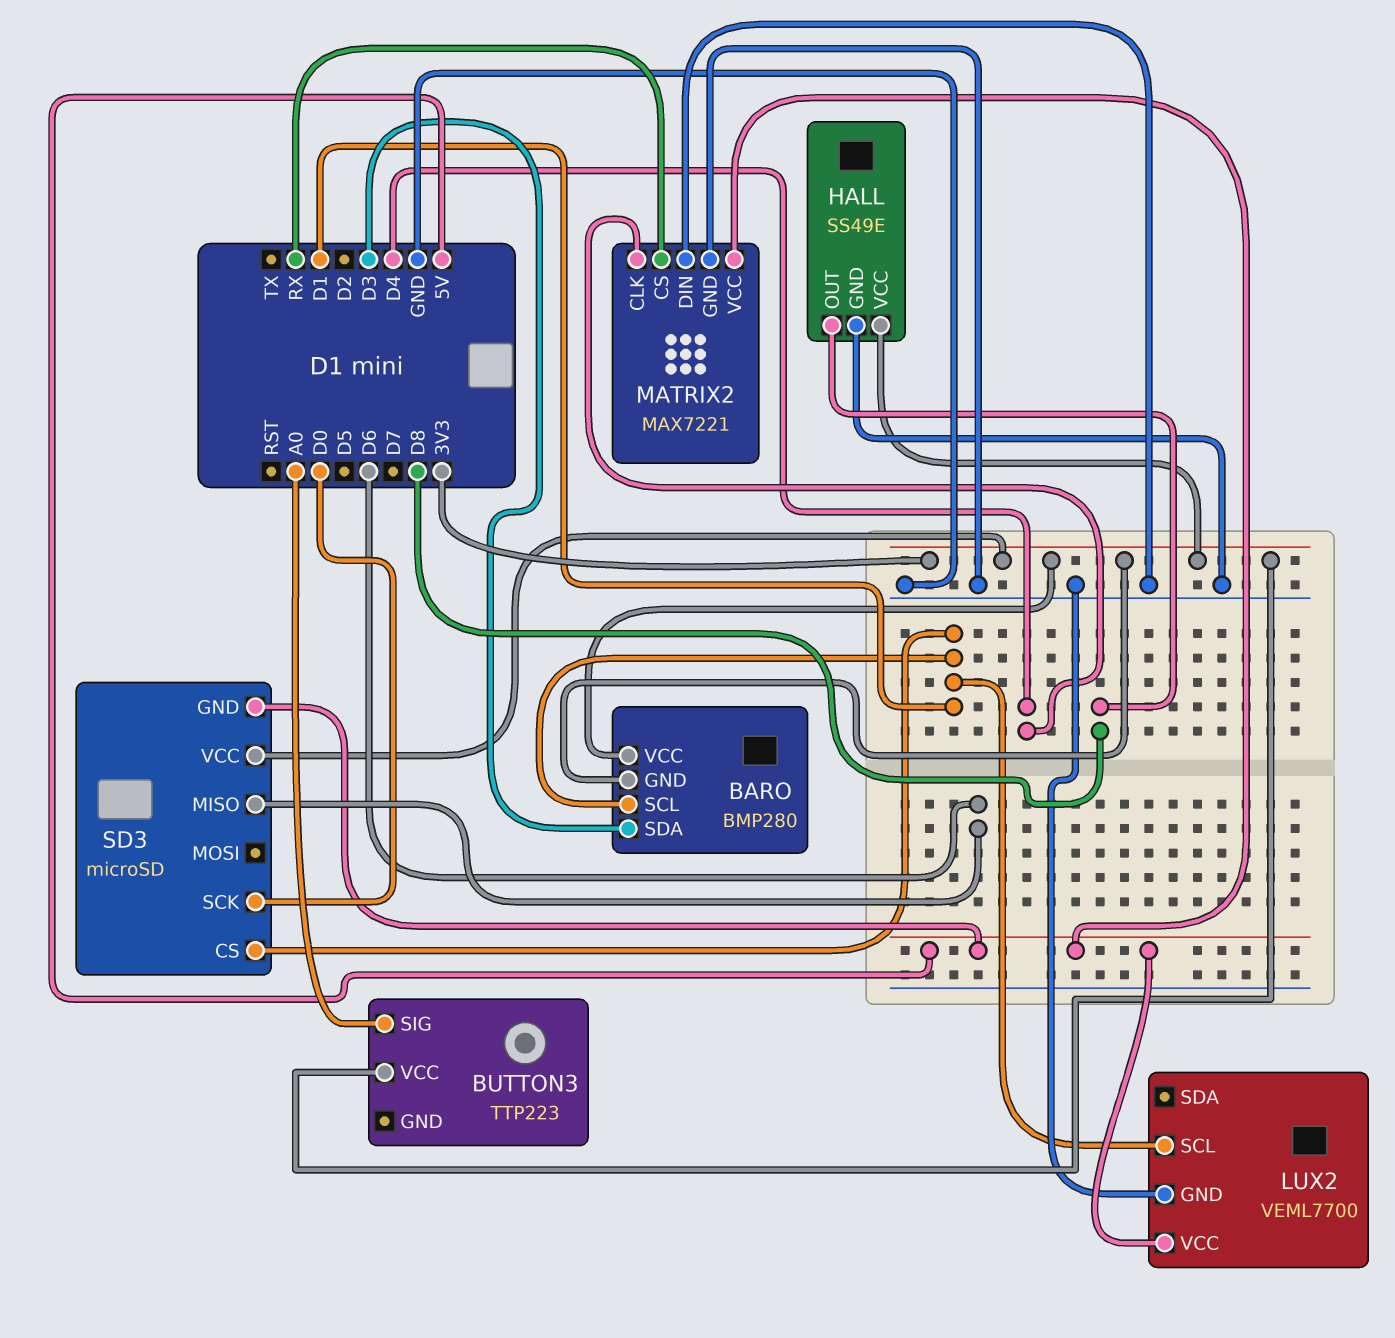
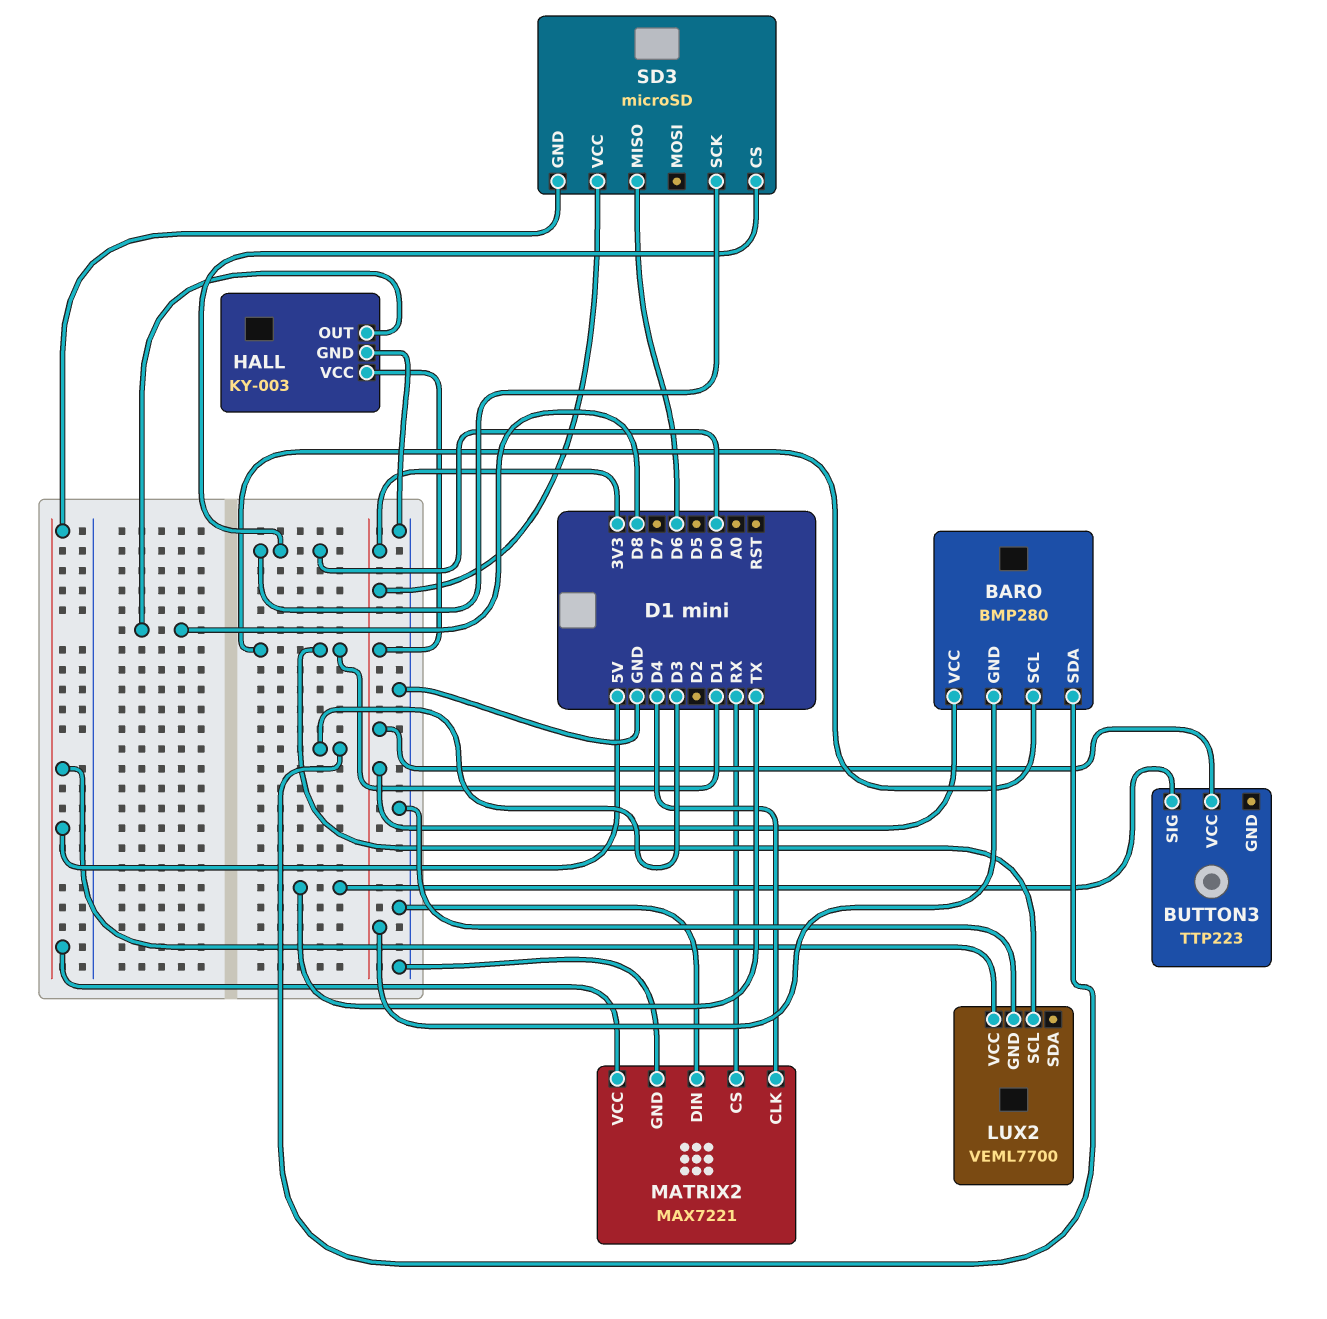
BUTTON3 pin SIG: A0 -> TX
HALL: SS49E -> KY-003
SD3 pin CS: D1 -> D0

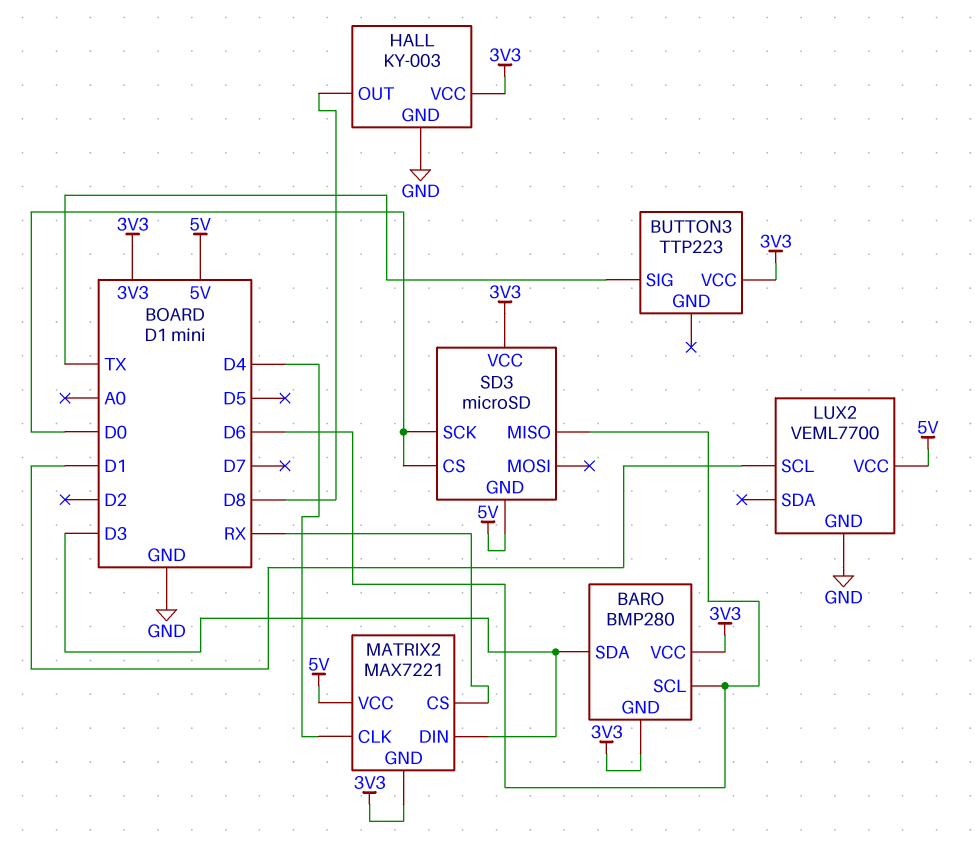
BARO pin SCL: D1 -> D6
MATRIX2 pin DIN: GND -> D3
MATRIX2 pin GND: GND -> 3V3

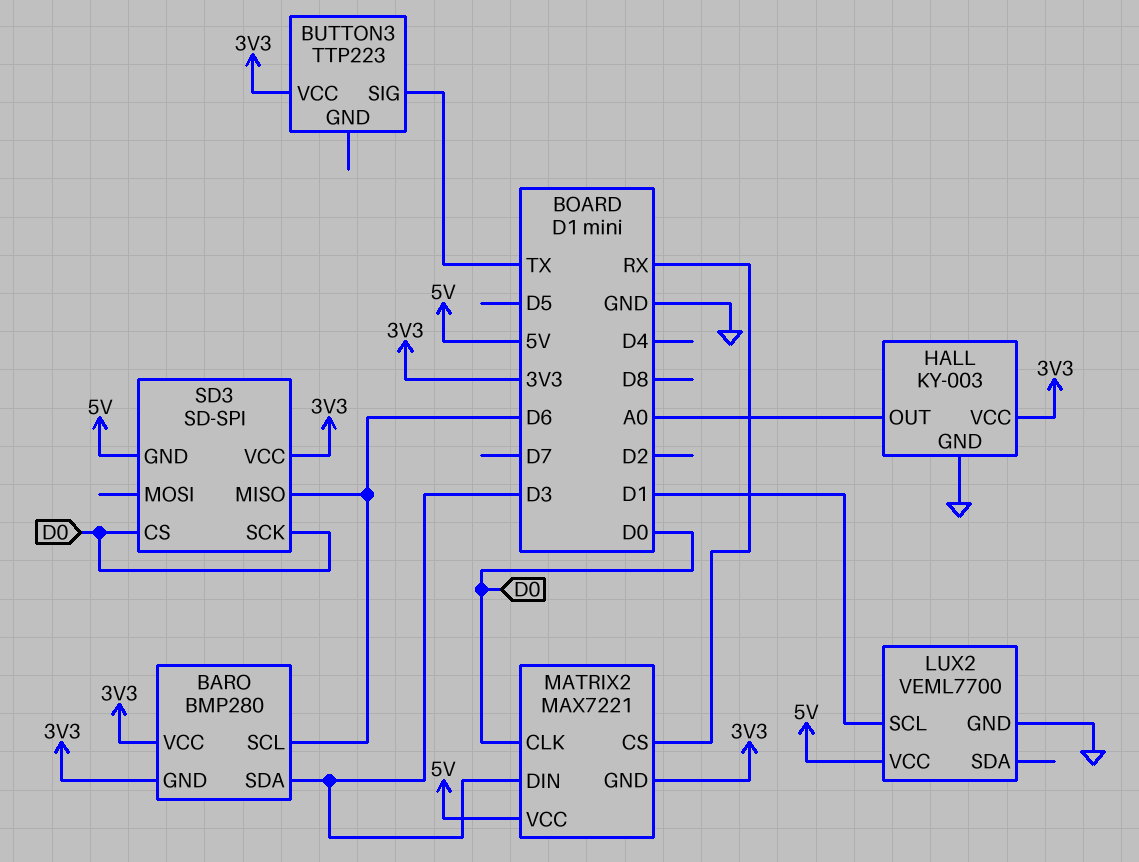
HALL pin OUT: D8 -> A0
MATRIX2 pin CLK: D4 -> D0
SD3: microSD -> SD-SPI

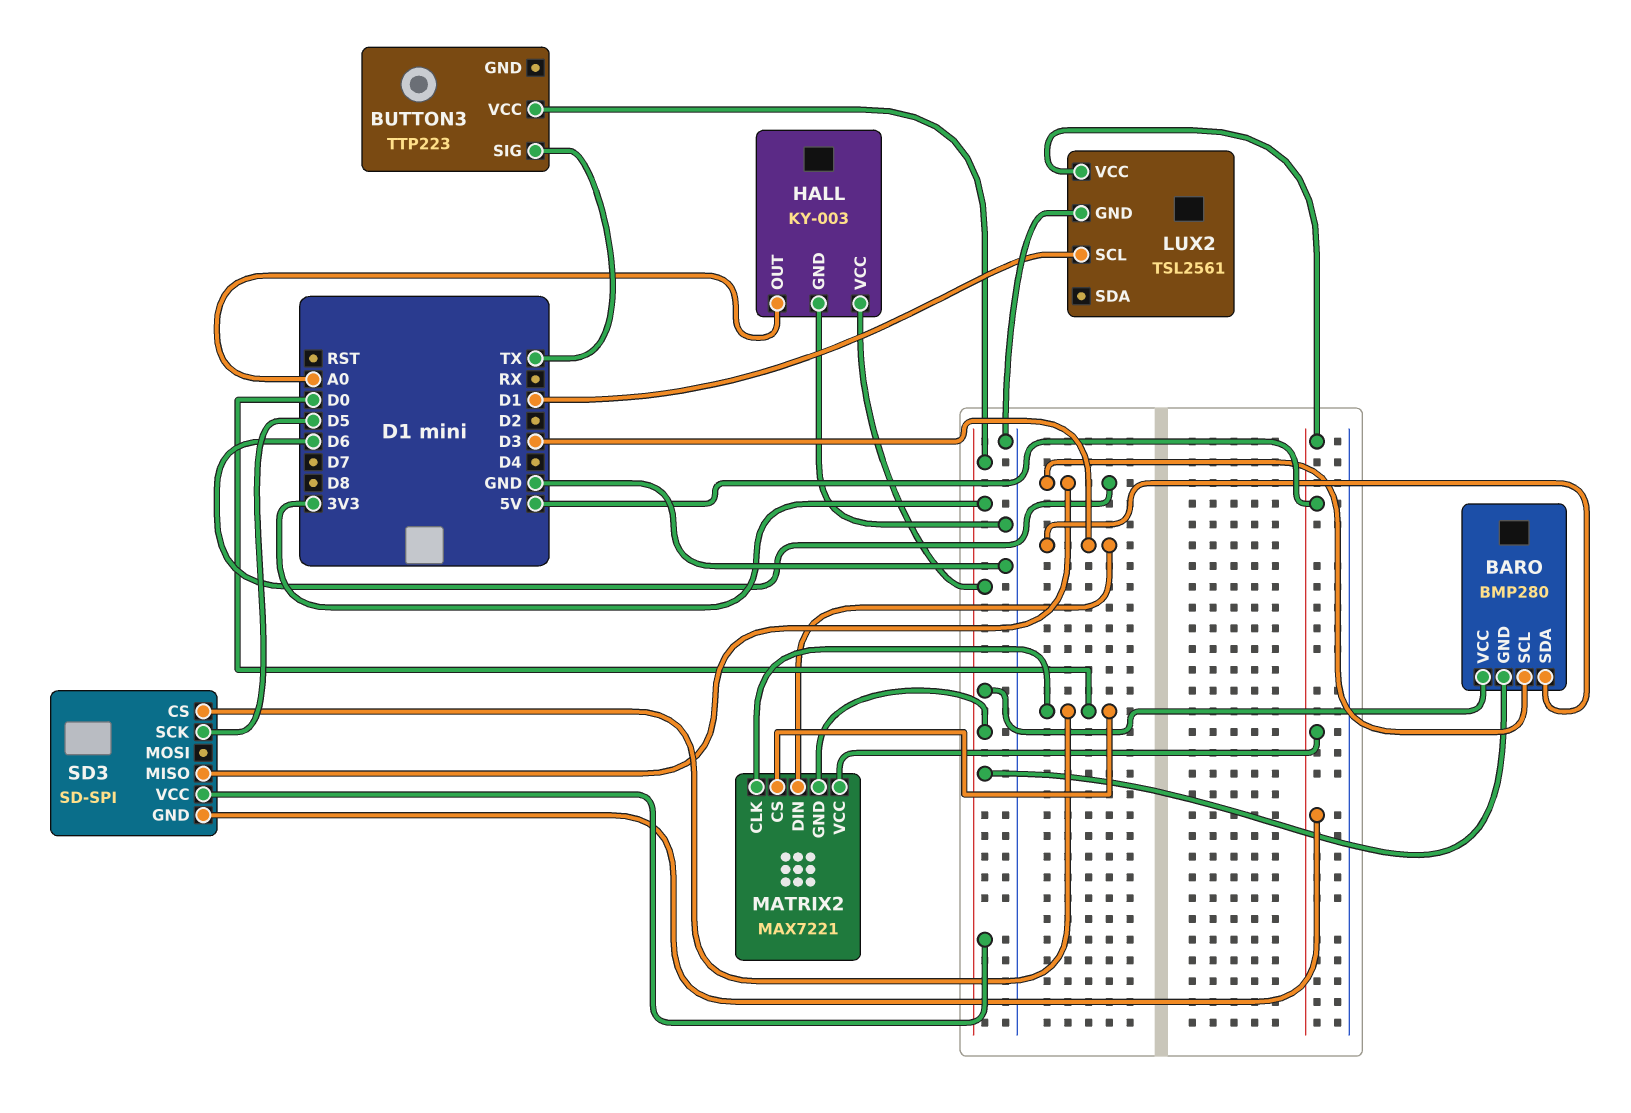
LUX2: VEML7700 -> TSL2561
MATRIX2 pin CS: RX -> D0
SD3 pin SCK: D0 -> D5

